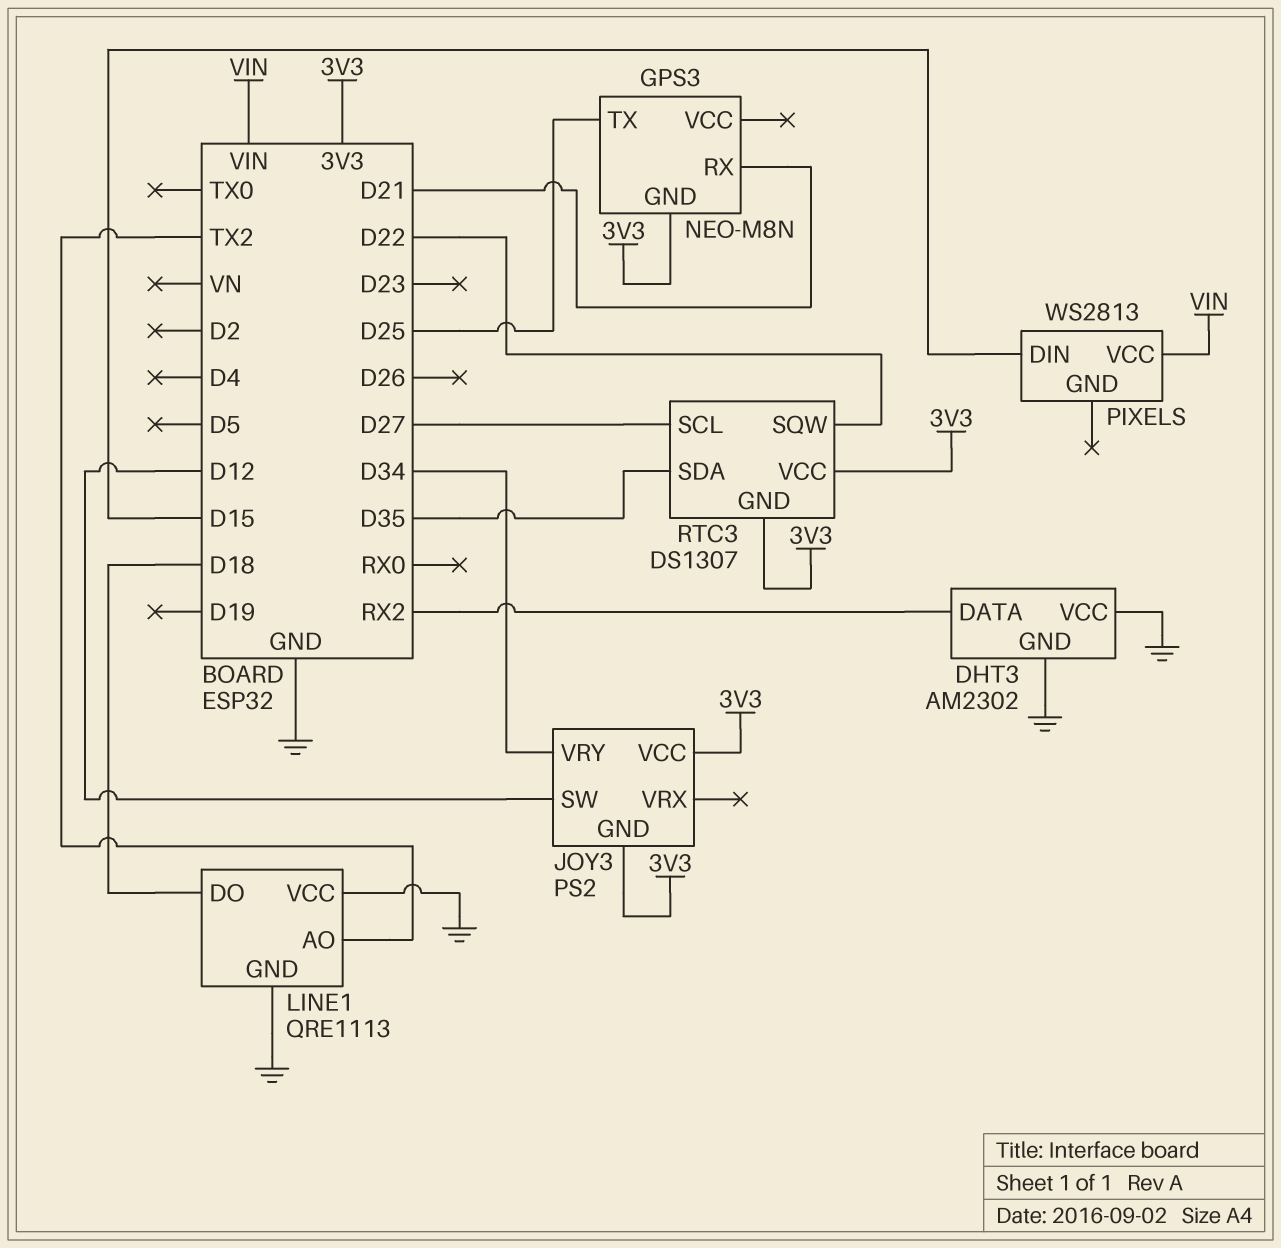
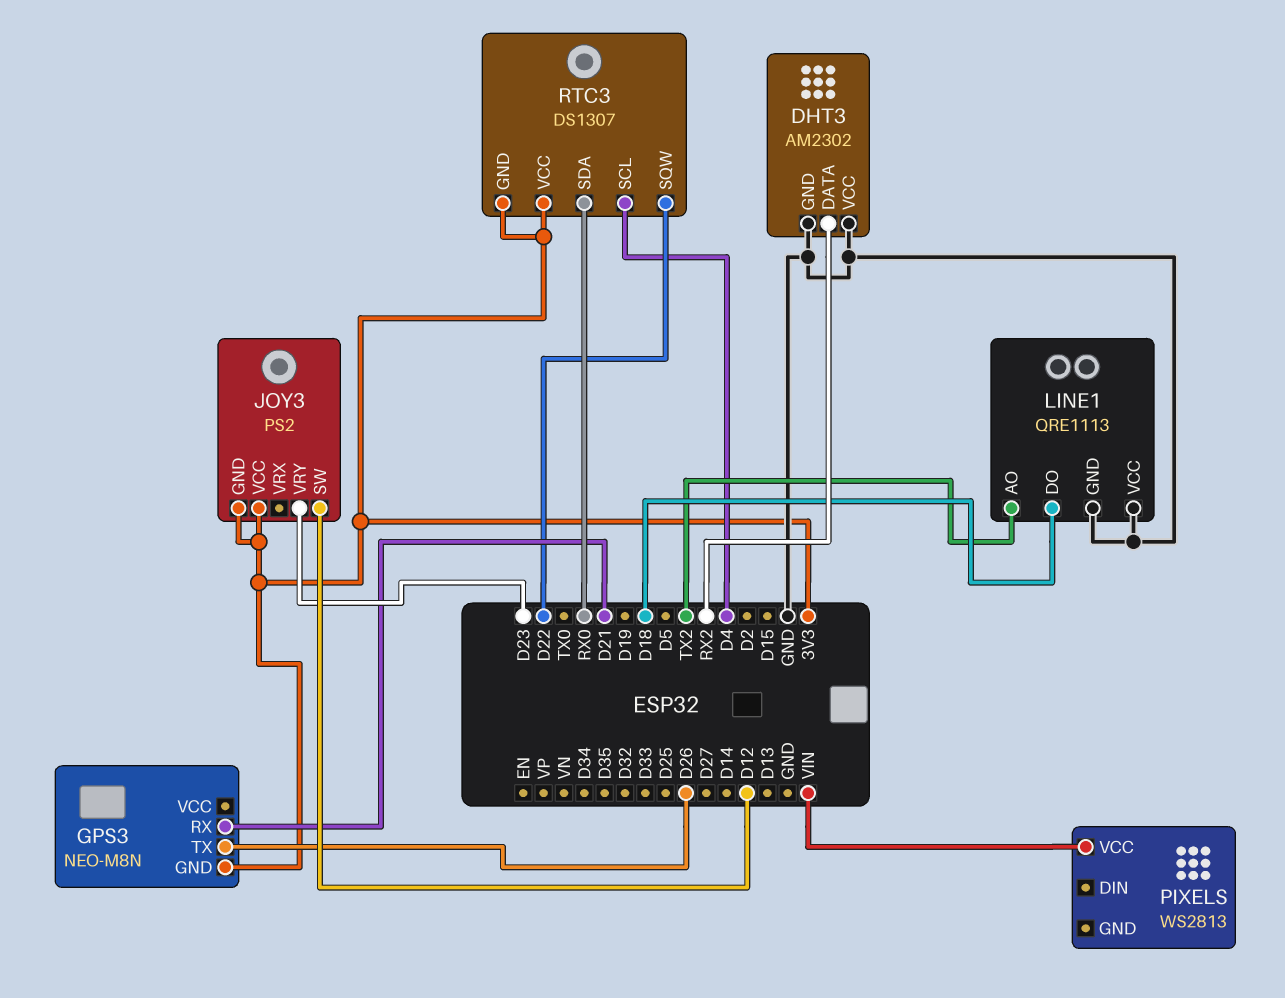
GPS3 pin TX: D25 -> D26
JOY3 pin VRY: D34 -> D23
PIXELS pin DIN: D15 -> none
RTC3 pin SCL: D27 -> D4
RTC3 pin SDA: D35 -> RX0

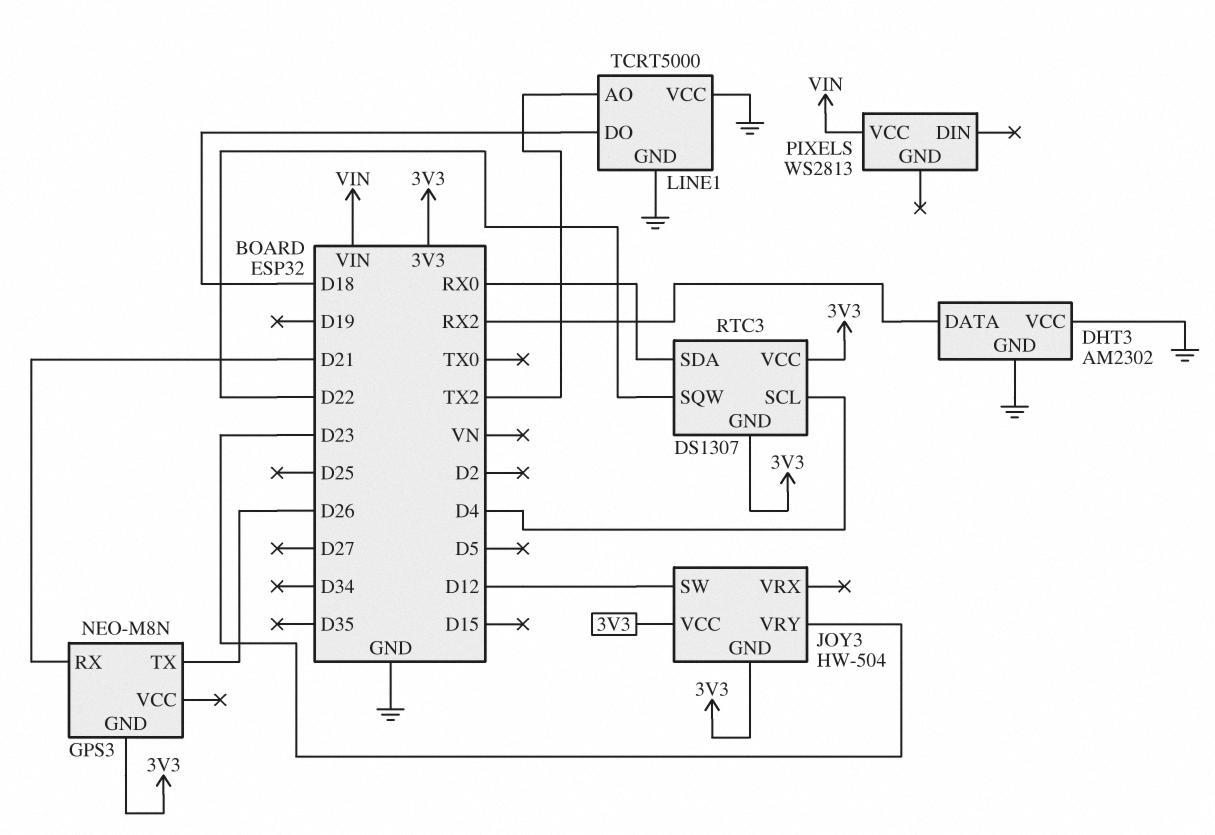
JOY3: PS2 -> HW-504
LINE1: QRE1113 -> TCRT5000

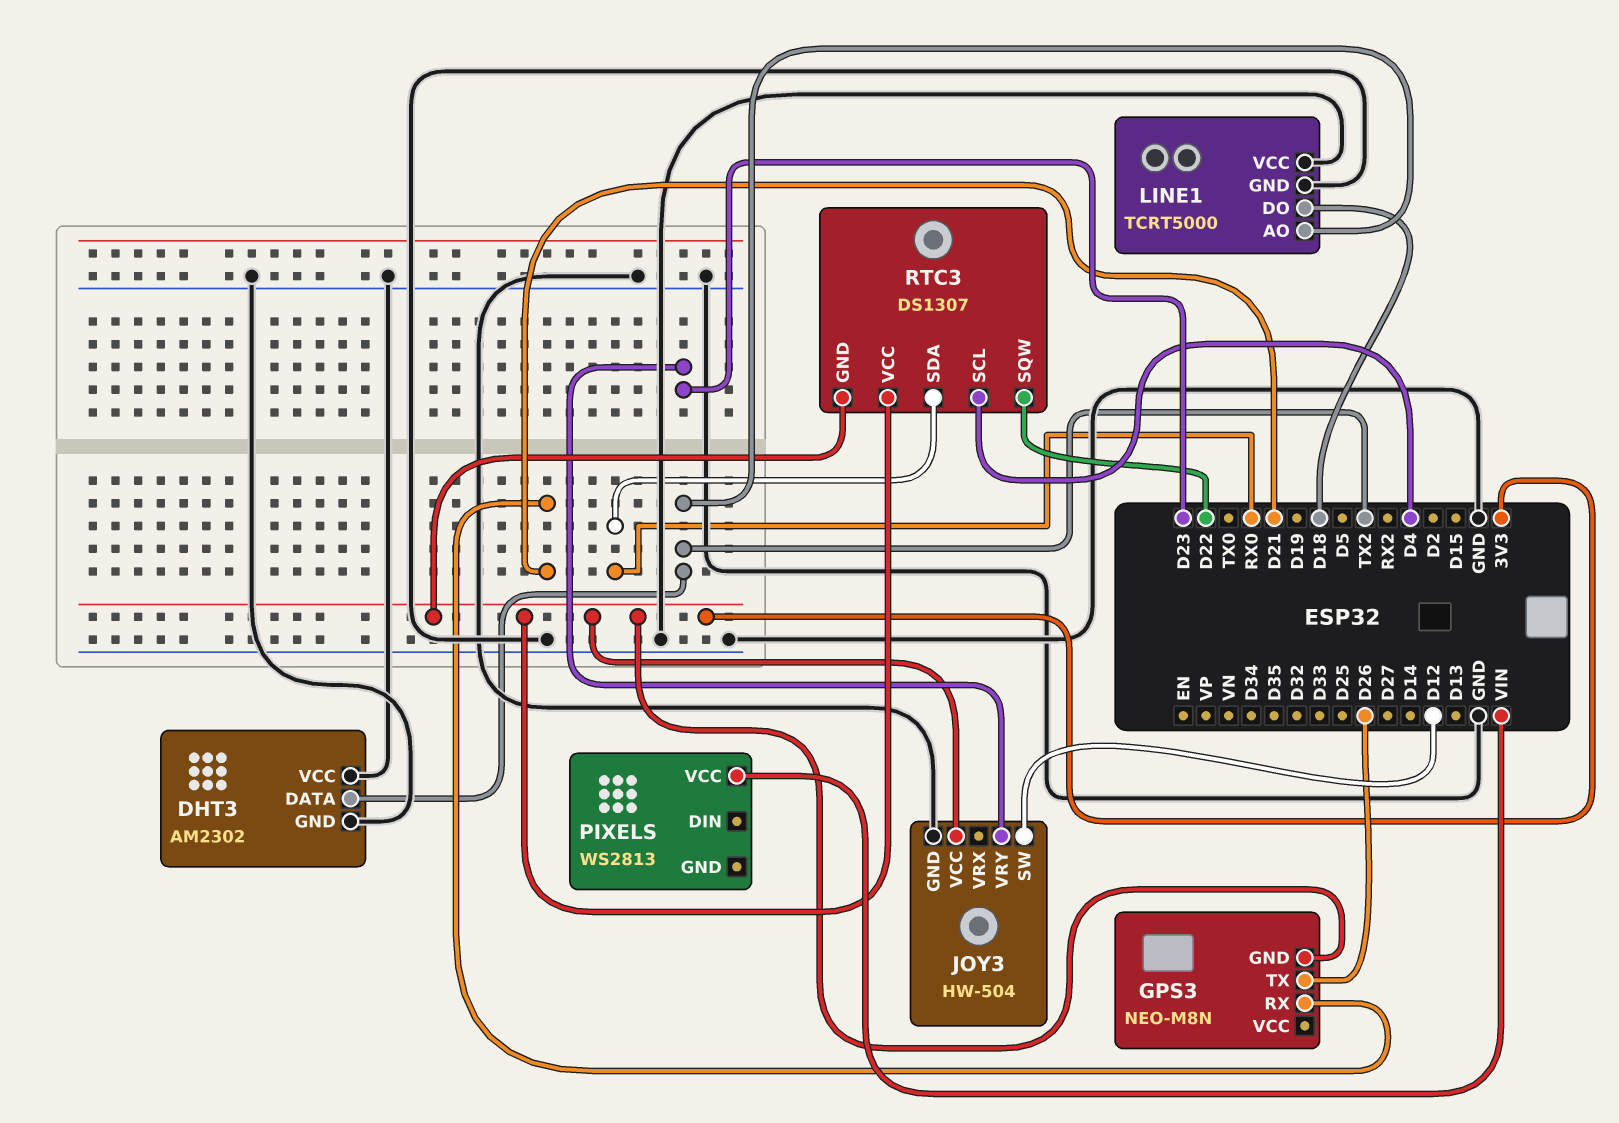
DHT3 pin DATA: RX2 -> TX2
JOY3 pin GND: 3V3 -> GND

